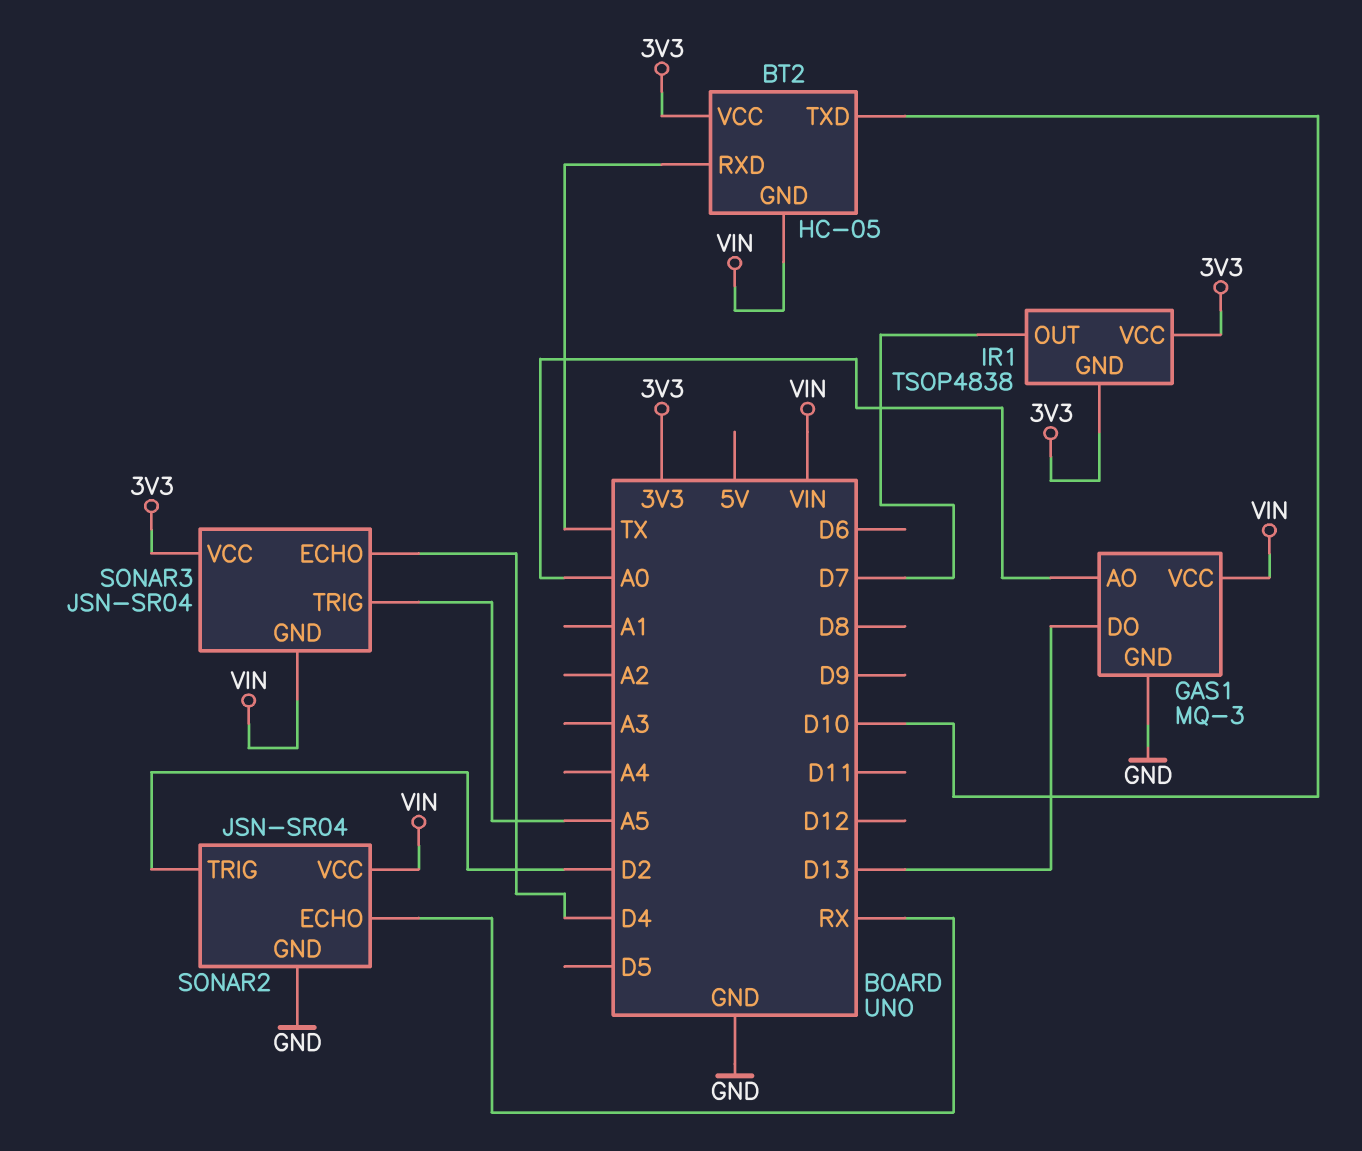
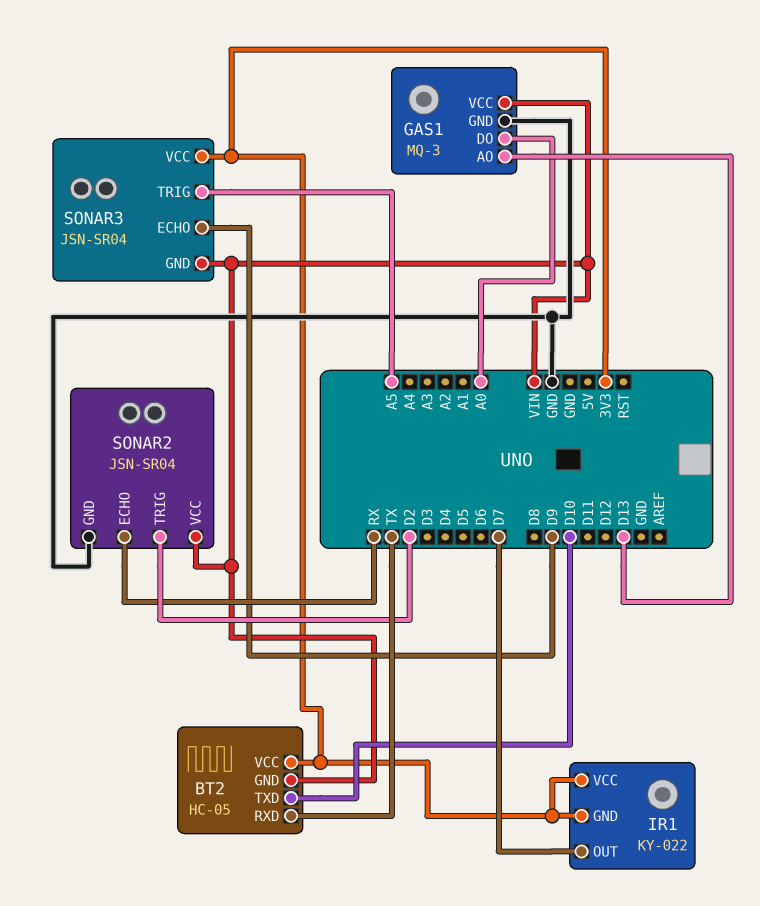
GAS1 pin AO: A0 -> D13
GAS1 pin DO: D13 -> A0
IR1: TSOP4838 -> KY-022
SONAR3 pin ECHO: D4 -> D9

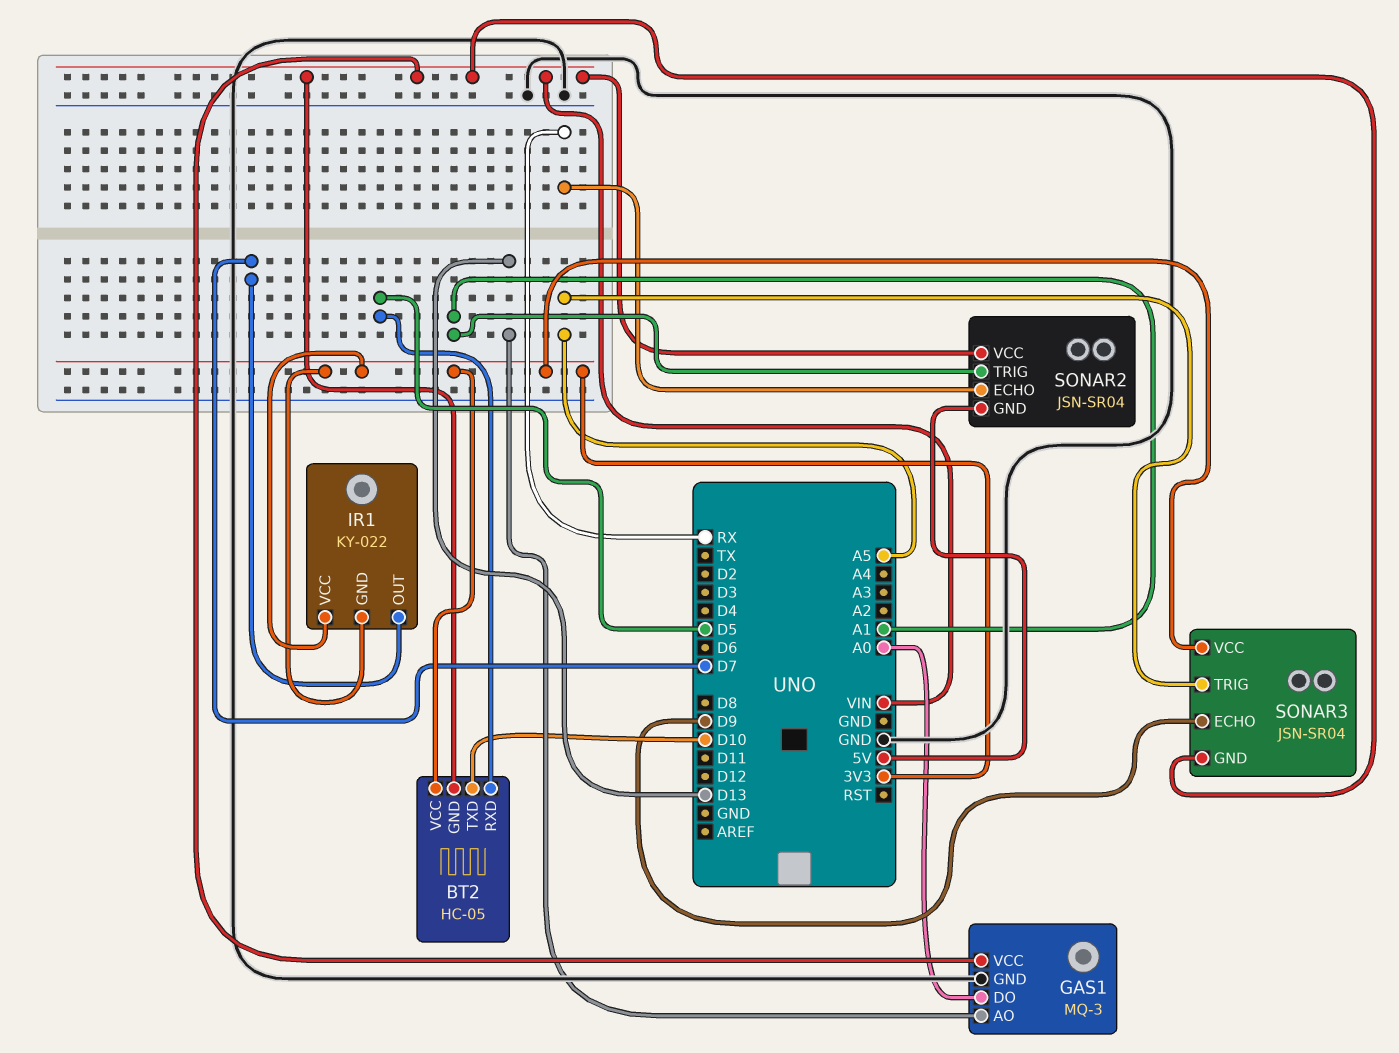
BT2 pin RXD: TX -> D5
SONAR2 pin GND: GND -> 5V
SONAR2 pin TRIG: D2 -> A1

